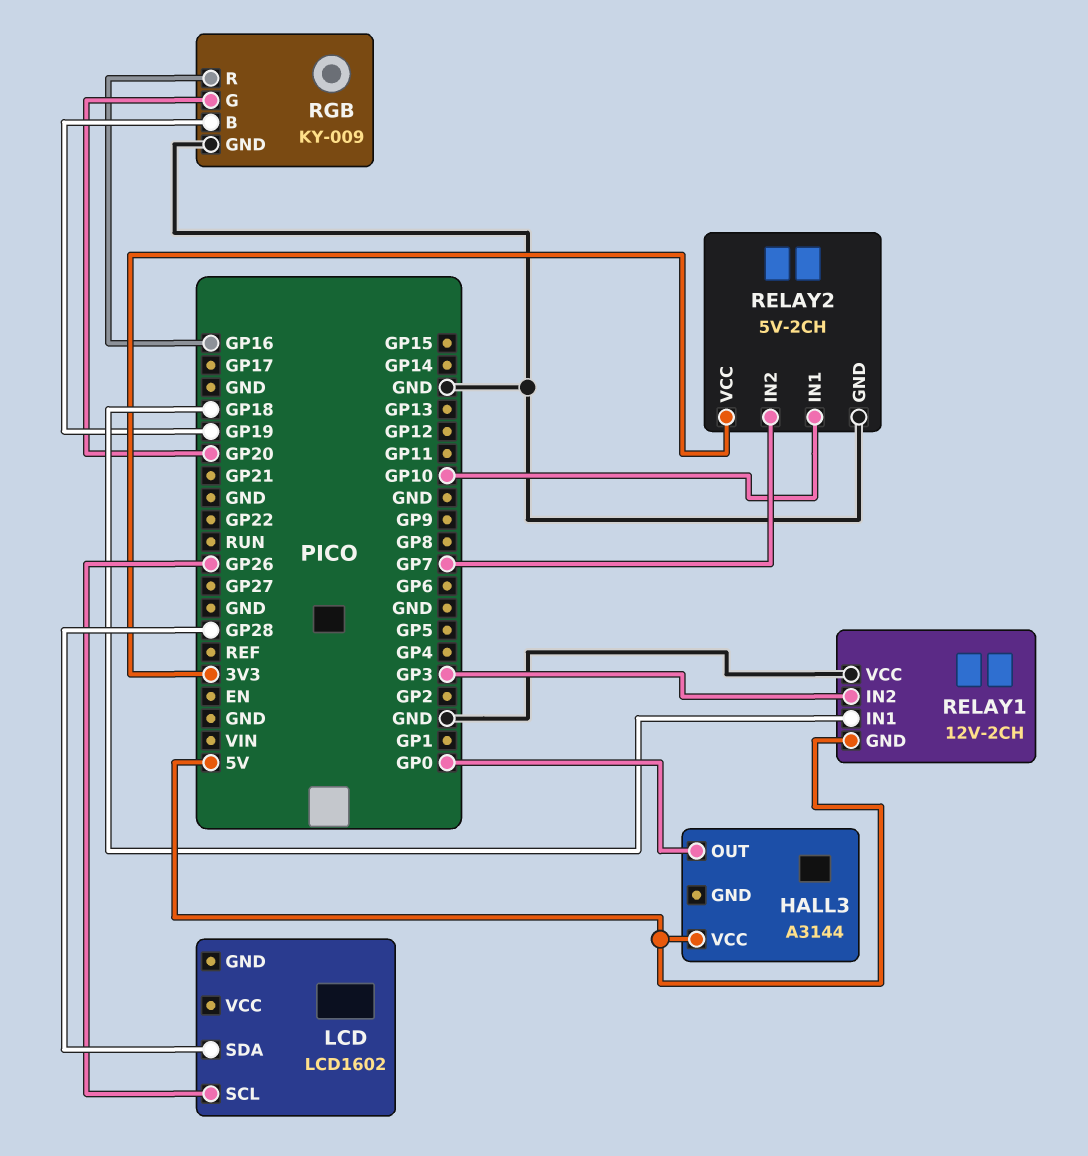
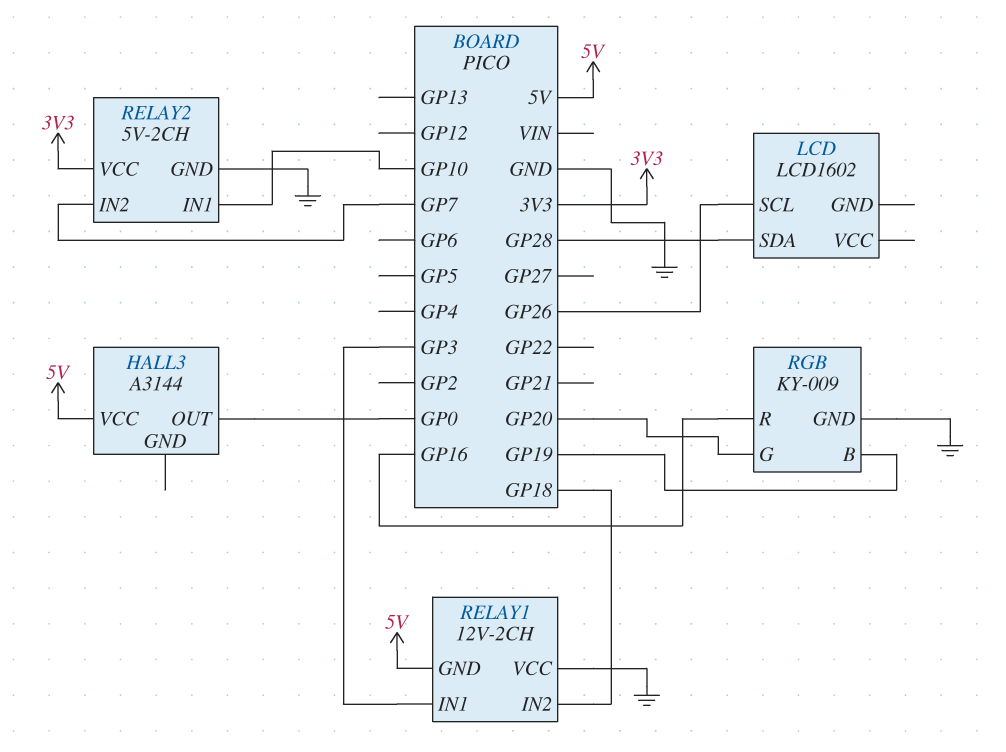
RELAY1 pin IN1: GP18 -> GP3
RELAY1 pin IN2: GP3 -> GP18

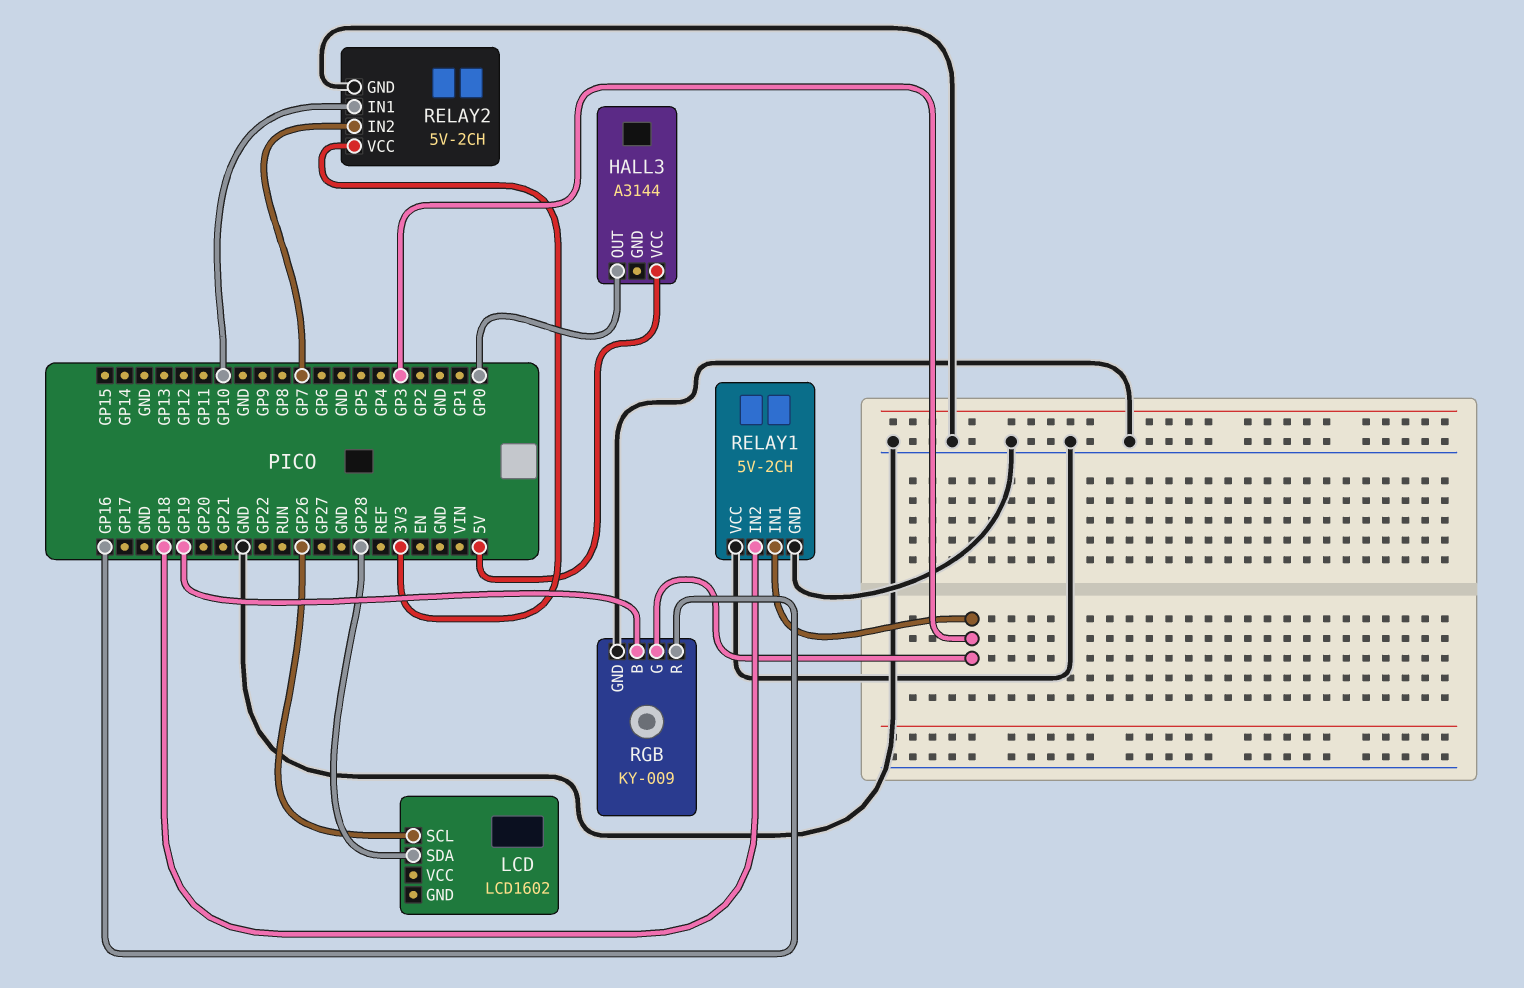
RELAY1: 12V-2CH -> 5V-2CH
RELAY1 pin GND: 5V -> GND
RGB pin G: GP20 -> GP3

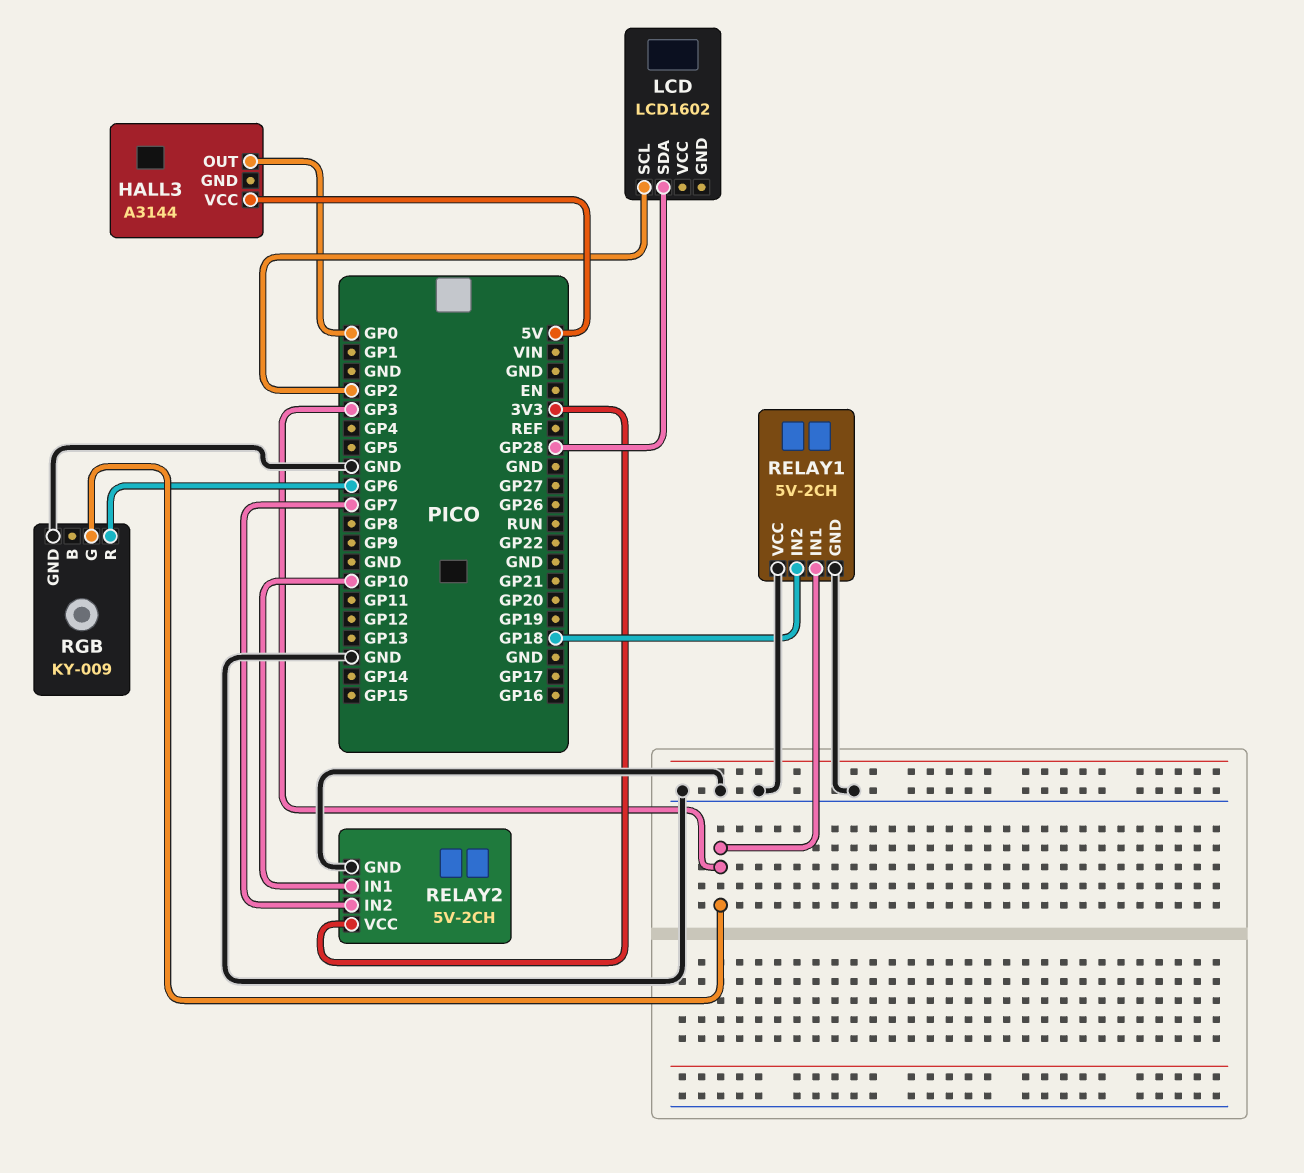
LCD pin SCL: GP26 -> GP2
RGB pin B: GP19 -> none
RGB pin R: GP16 -> GP6

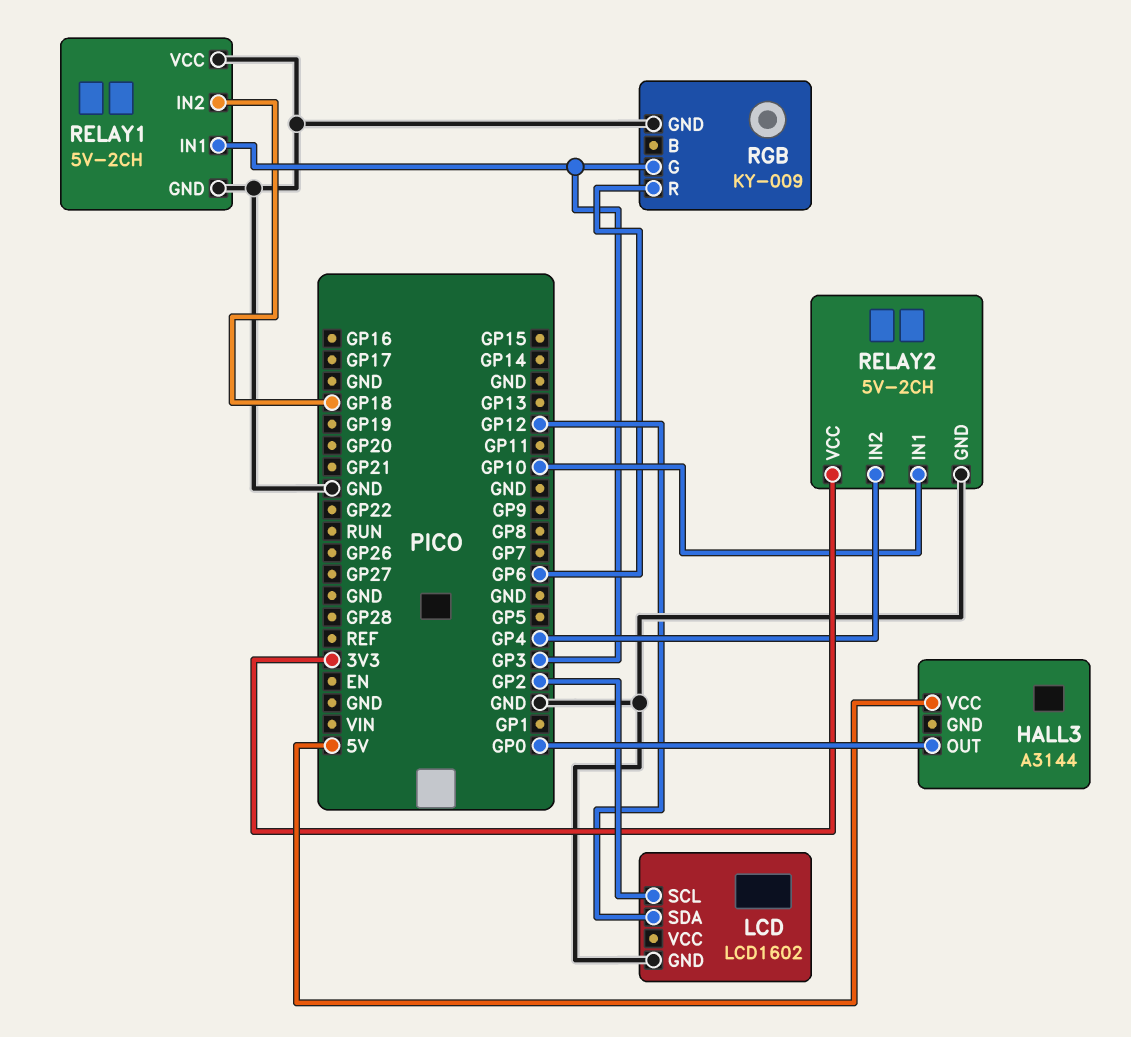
LCD pin GND: none -> GND
LCD pin SDA: GP28 -> GP12
RELAY2 pin IN2: GP7 -> GP4

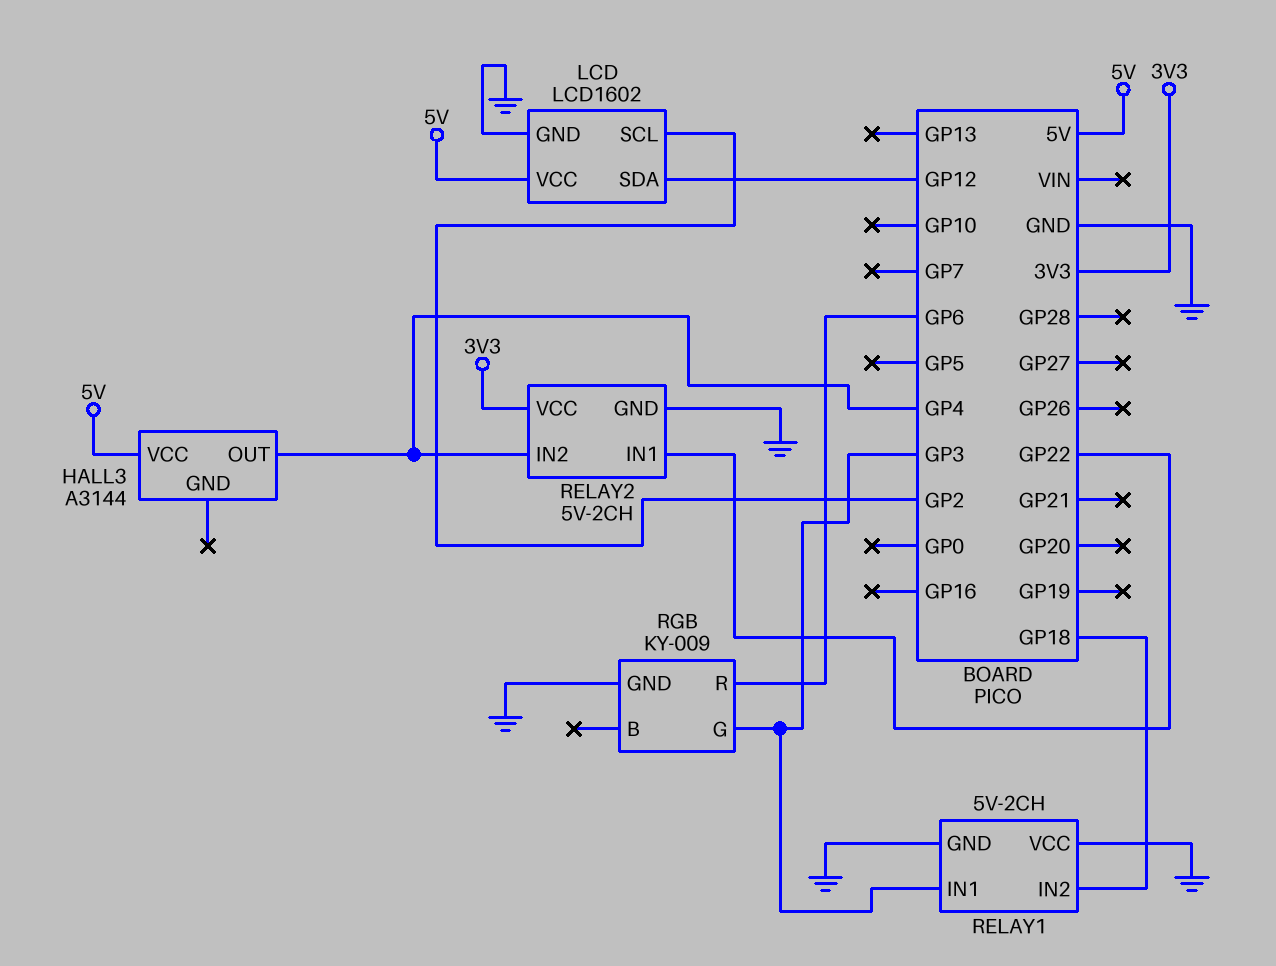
HALL3 pin OUT: GP0 -> GP4
LCD pin VCC: none -> 5V
RELAY2 pin IN1: GP10 -> GP22

